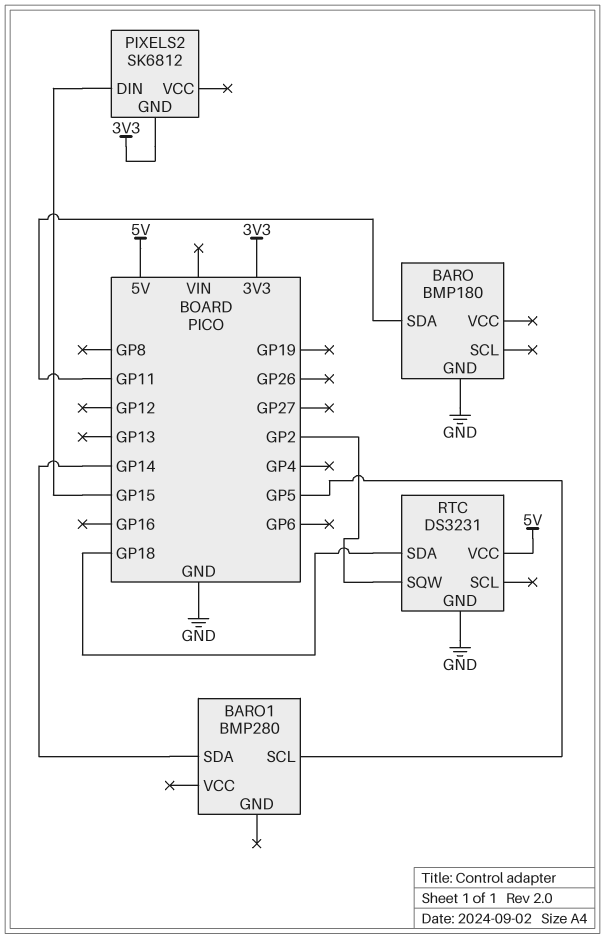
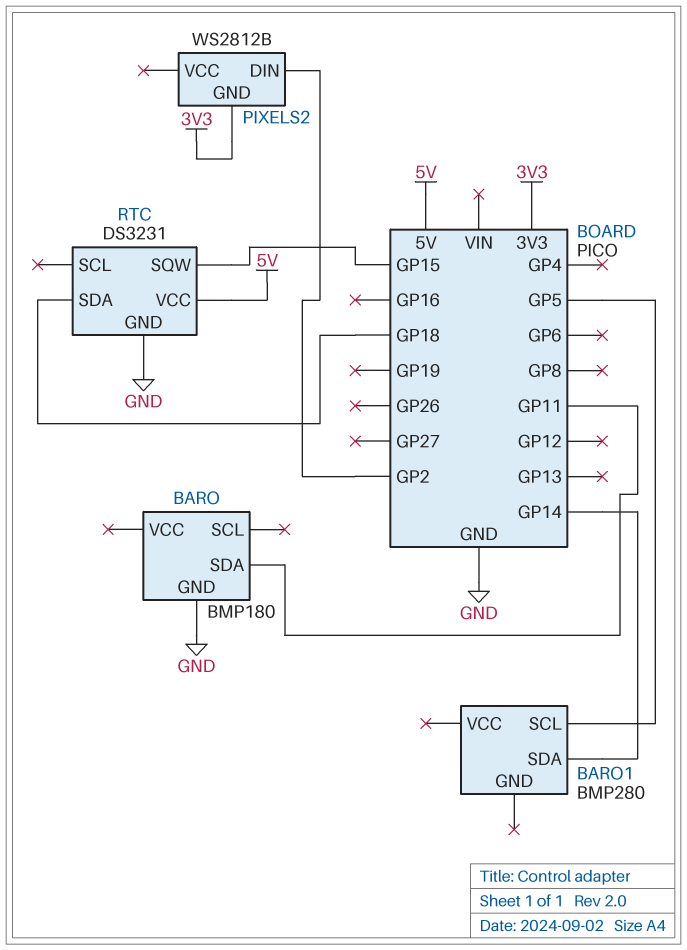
PIXELS2: SK6812 -> WS2812B
PIXELS2 pin DIN: GP15 -> GP2
RTC pin SQW: GP2 -> GP15

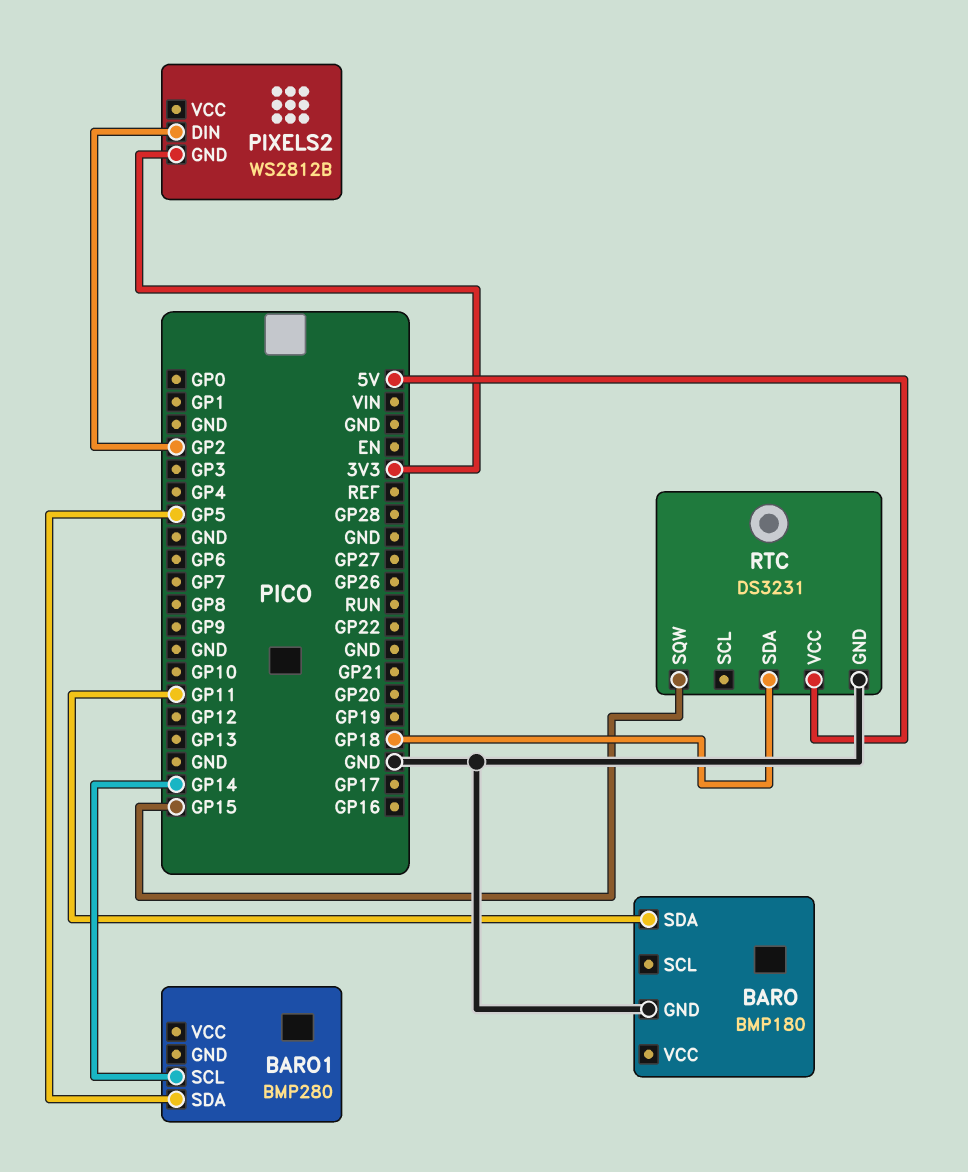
BARO1 pin SCL: GP5 -> GP14
BARO1 pin SDA: GP14 -> GP5

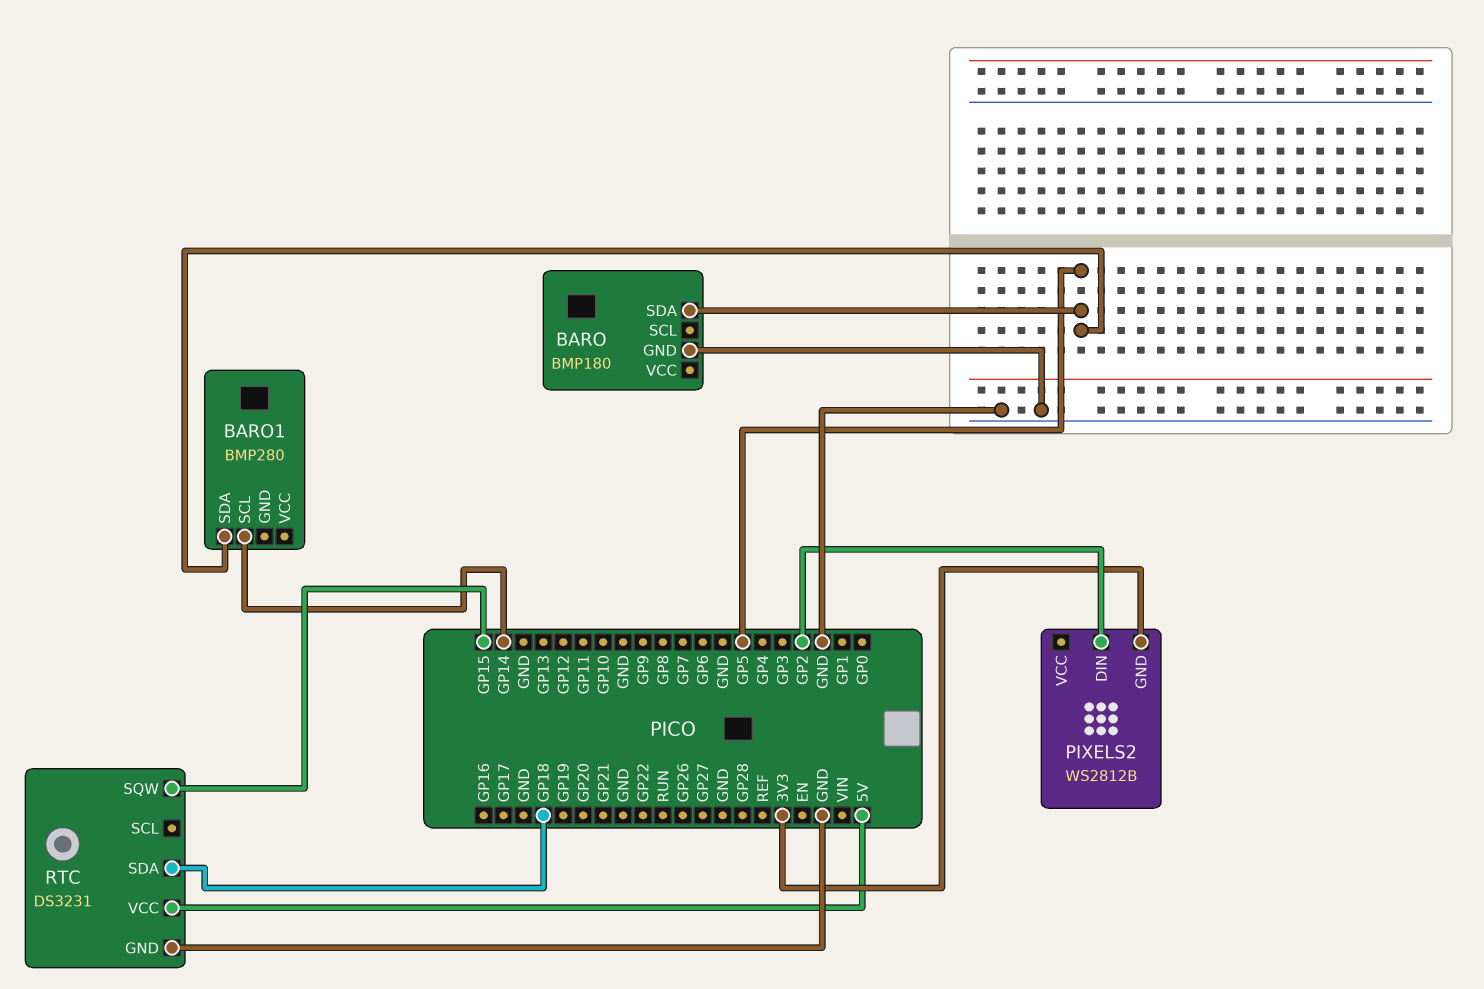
BARO pin SDA: GP11 -> GP5

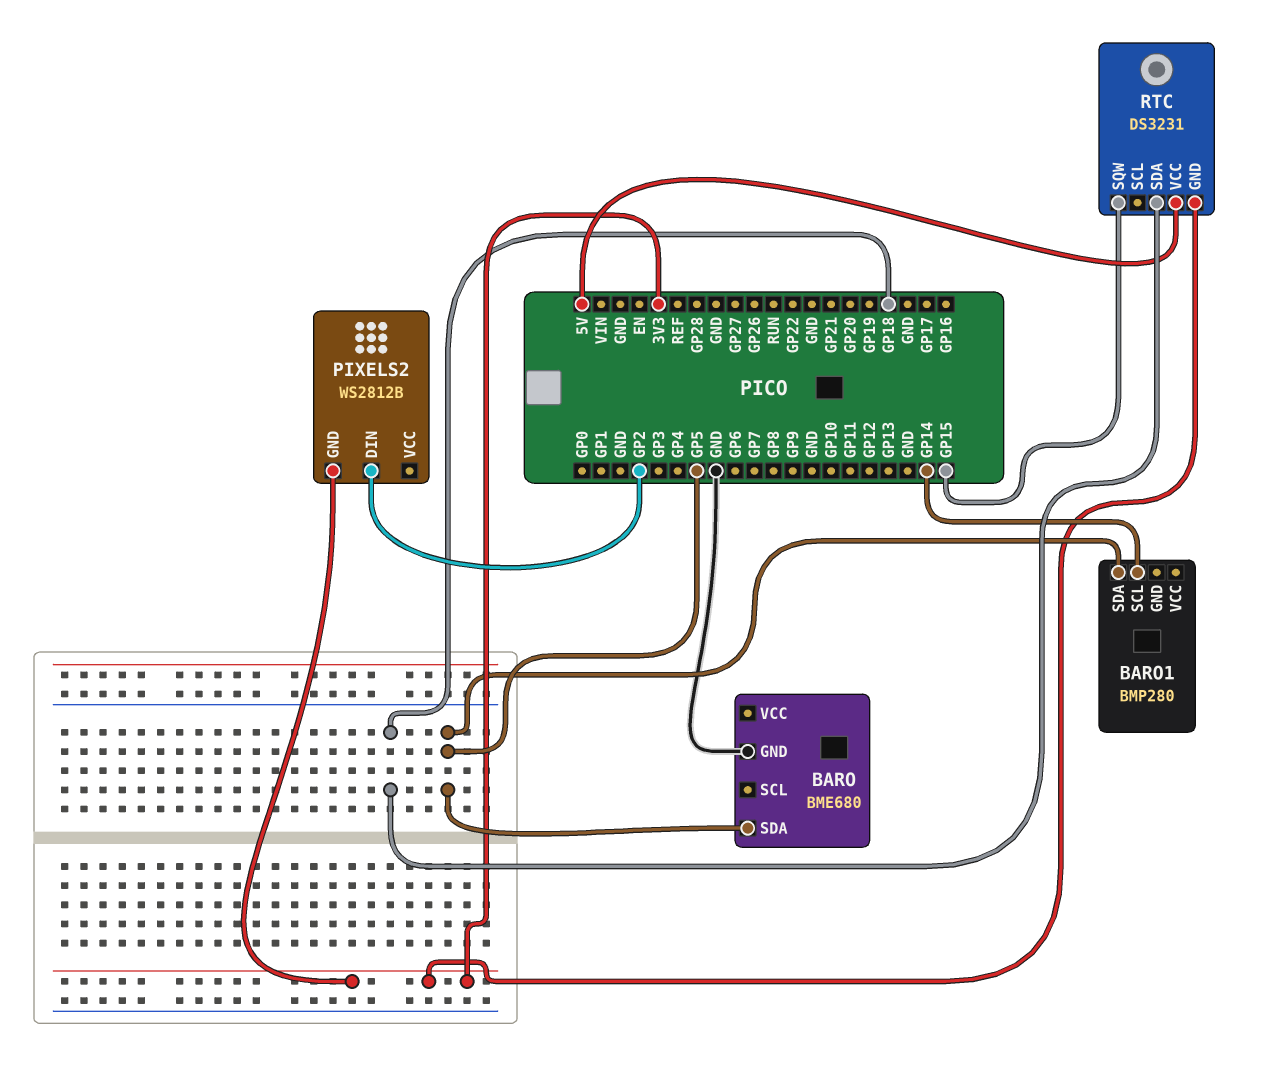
BARO: BMP180 -> BME680
RTC pin GND: GND -> 3V3

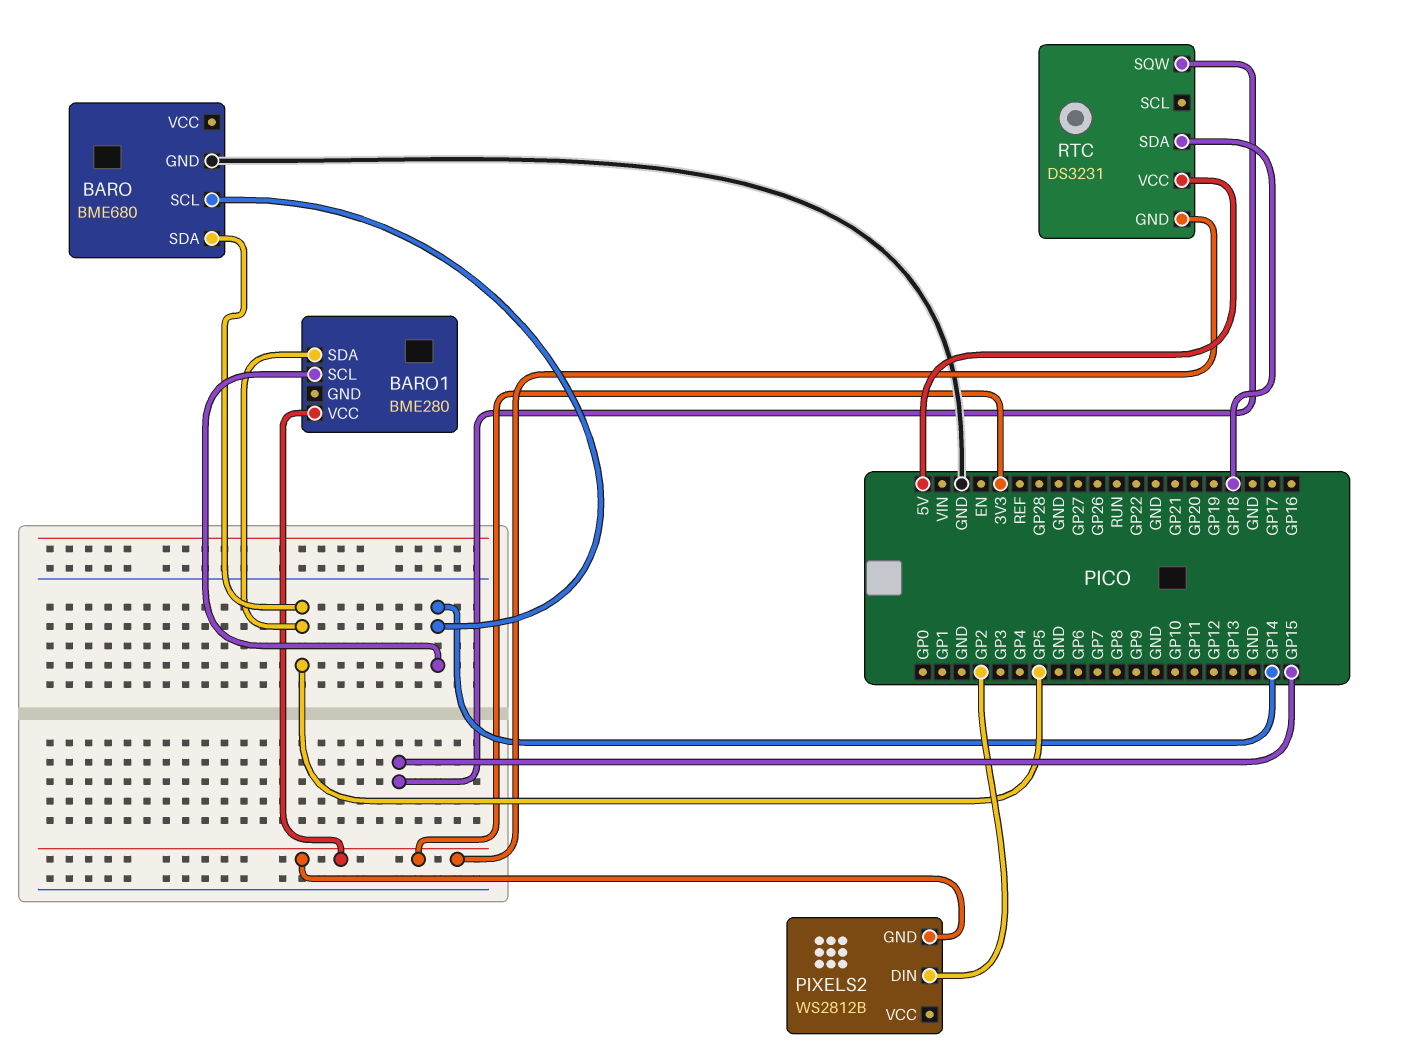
BARO pin SCL: none -> GP14
BARO1: BMP280 -> BME280
BARO1 pin VCC: none -> 3V3

